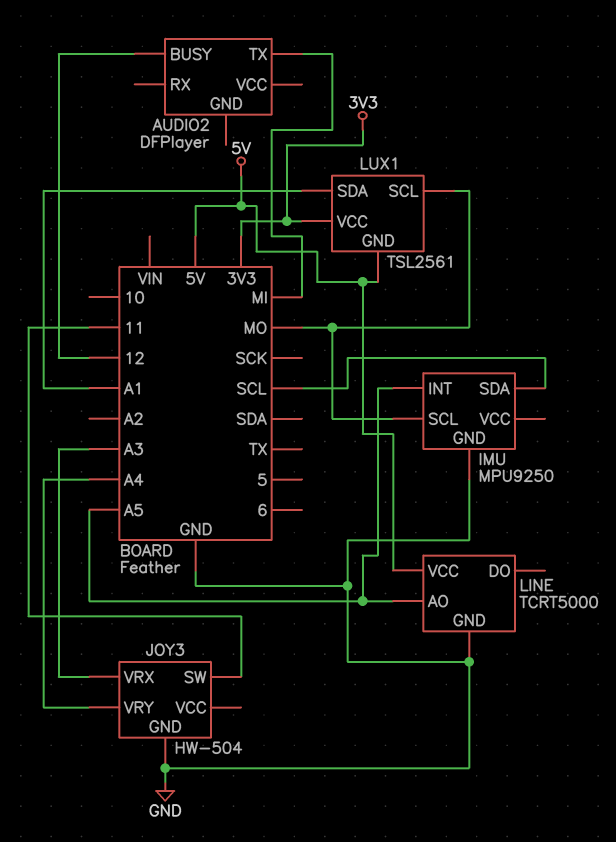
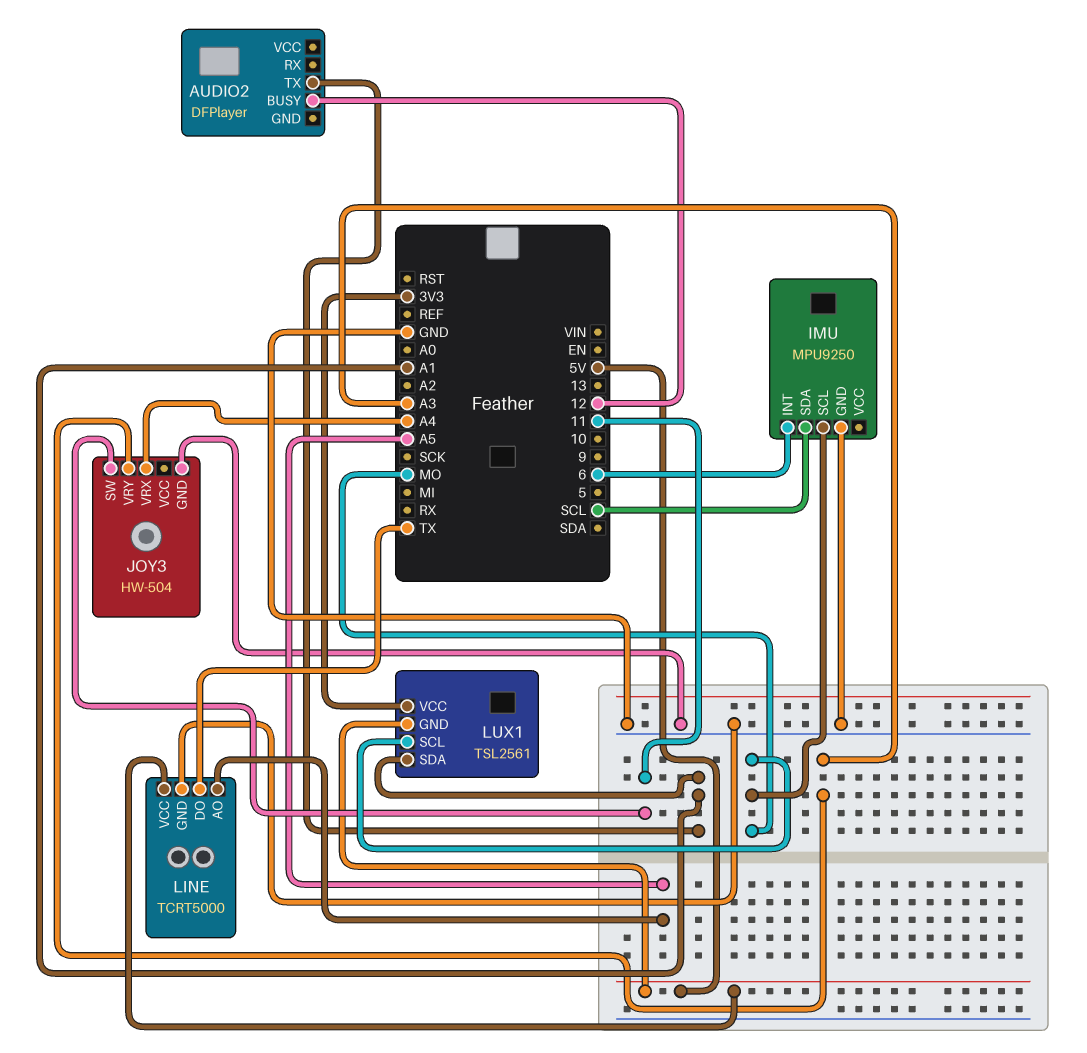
AUDIO2 pin TX: MI -> A1
IMU pin INT: A5 -> 6
JOY3 pin VRX: A3 -> A4
JOY3 pin VRY: A4 -> A3
LINE pin DO: none -> TX

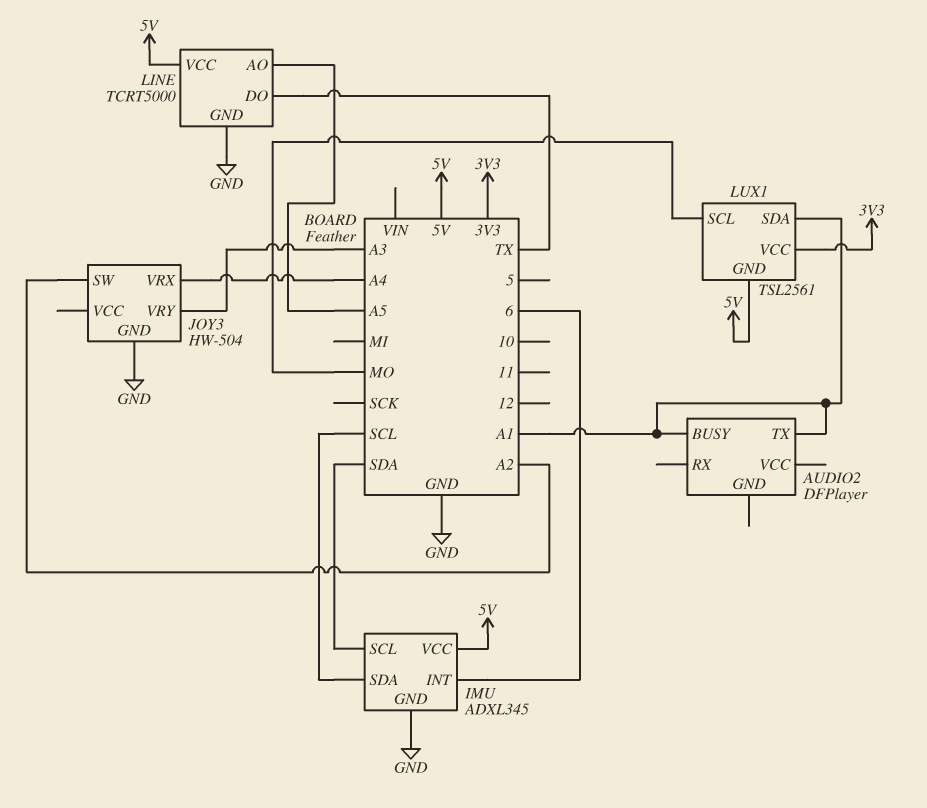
AUDIO2 pin BUSY: 12 -> A1
IMU: MPU9250 -> ADXL345
IMU pin SCL: MO -> SDA
IMU pin VCC: none -> 5V
JOY3 pin SW: 11 -> A2

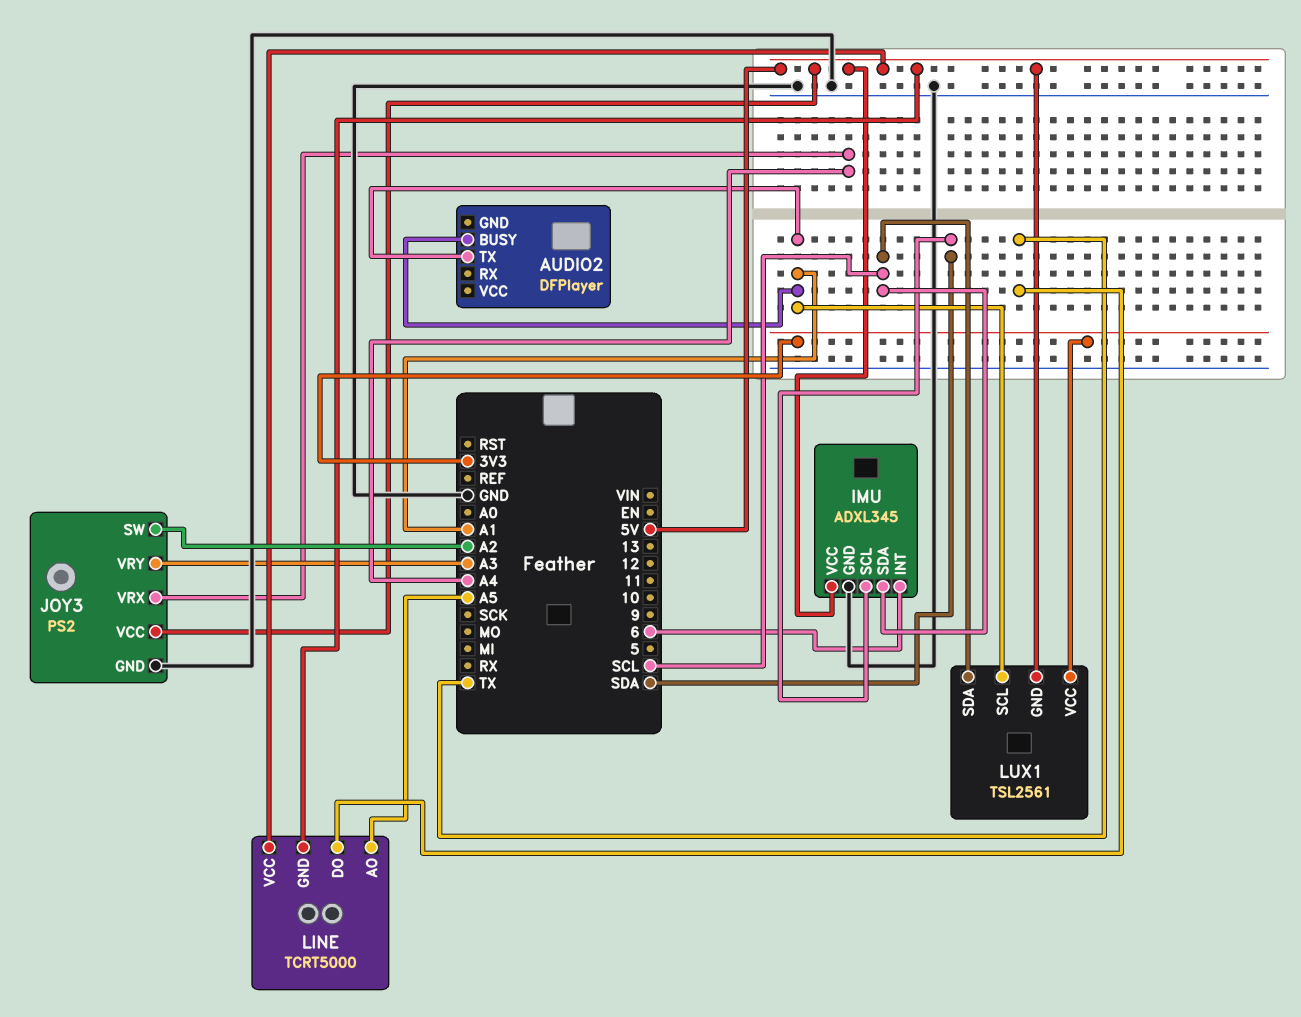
JOY3: HW-504 -> PS2
JOY3 pin VCC: none -> 5V
LINE pin GND: GND -> 5V
LUX1 pin SCL: MO -> A1
LUX1 pin SDA: A1 -> SCL

